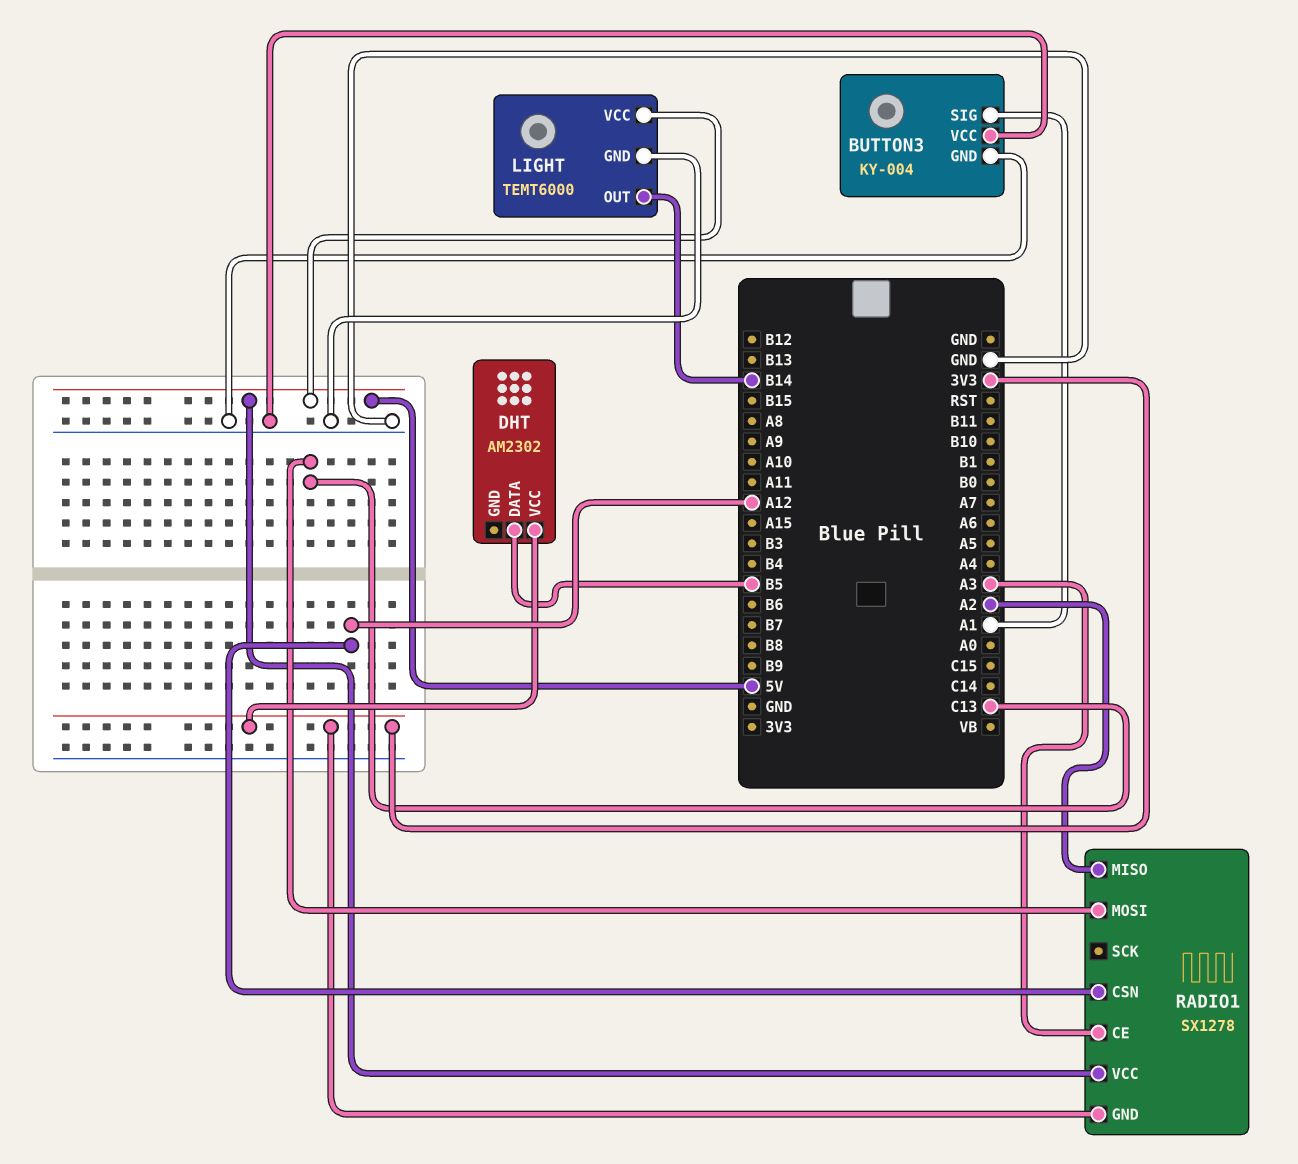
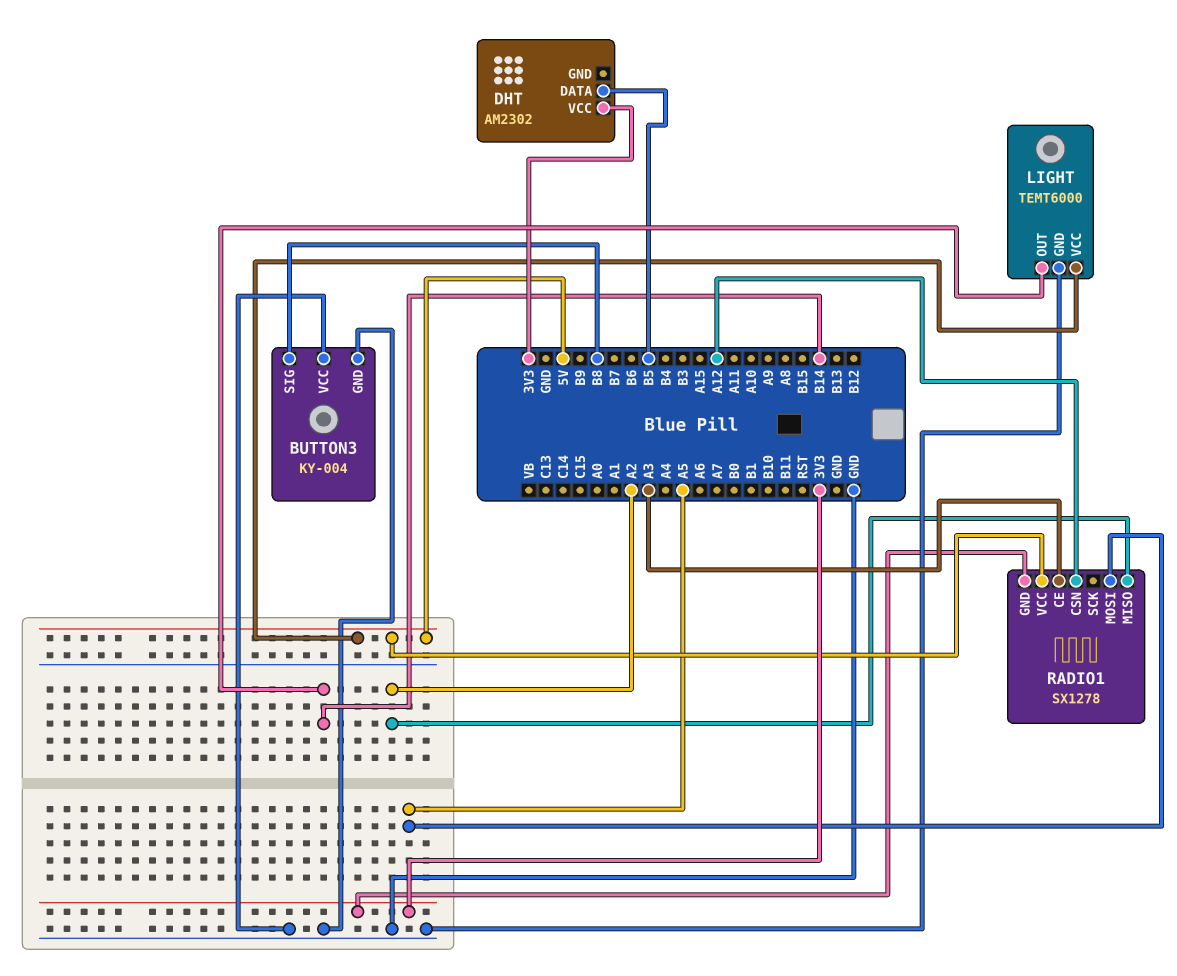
BUTTON3 pin SIG: A1 -> B8
RADIO1 pin MOSI: C13 -> A5

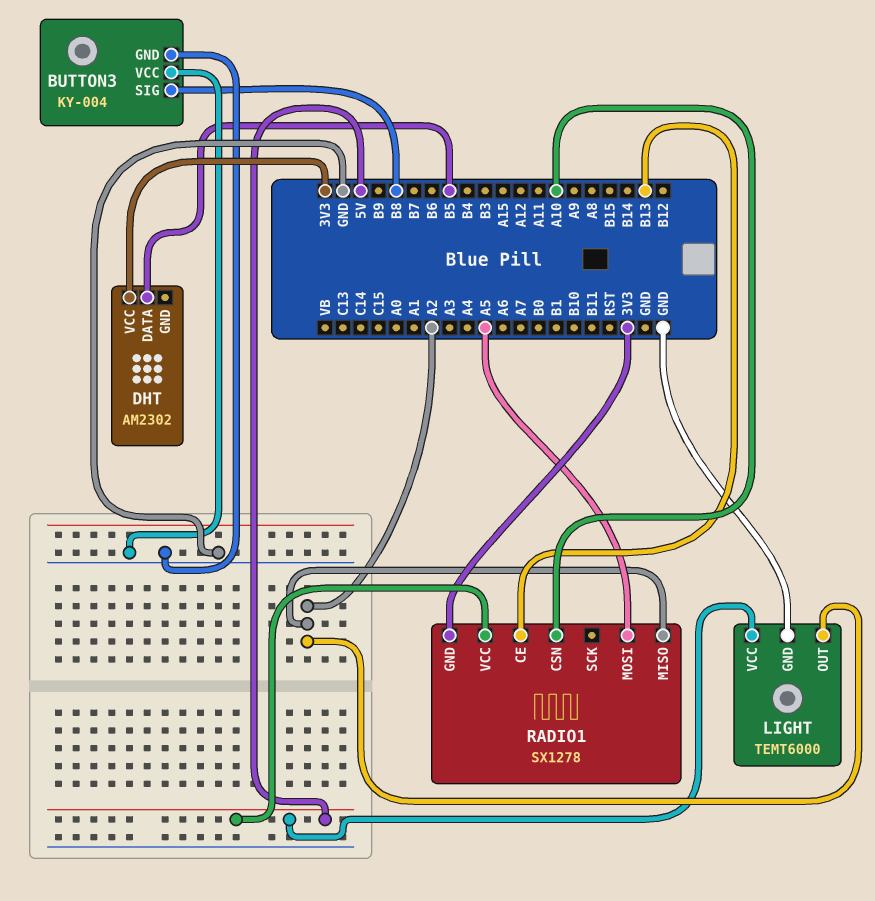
LIGHT pin OUT: B14 -> A2
RADIO1 pin CE: A3 -> B13
RADIO1 pin CSN: A12 -> A10

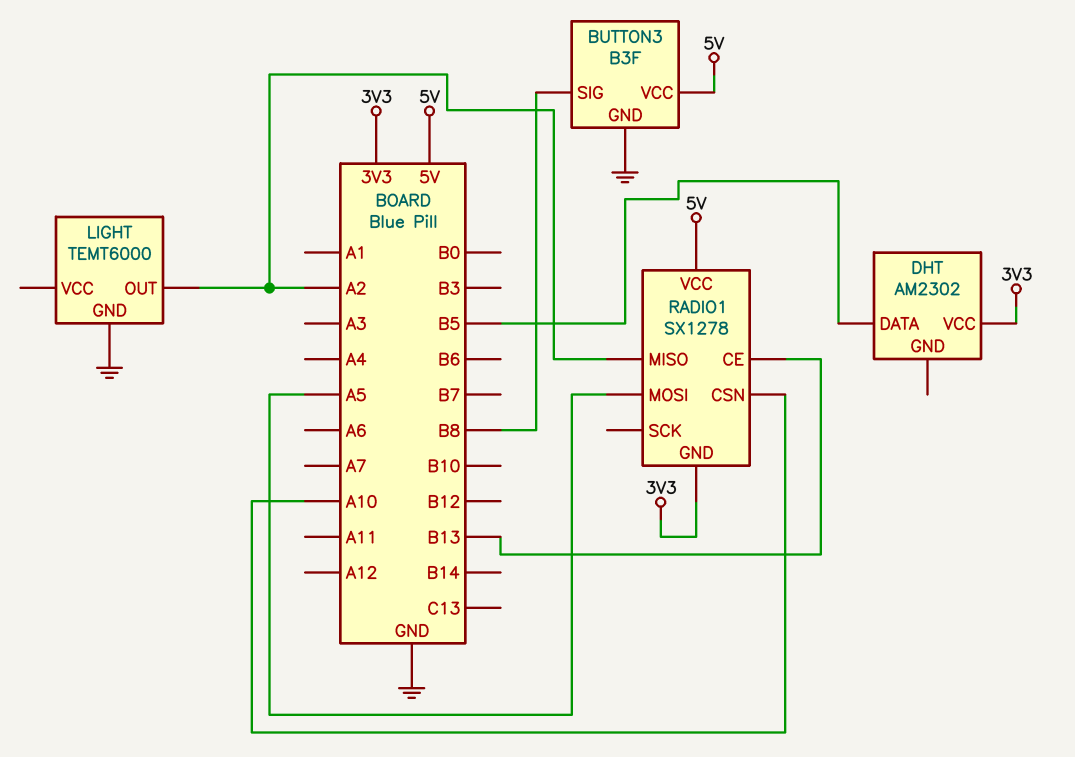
BUTTON3: KY-004 -> B3F
BUTTON3 pin VCC: GND -> 5V
LIGHT pin VCC: 5V -> none

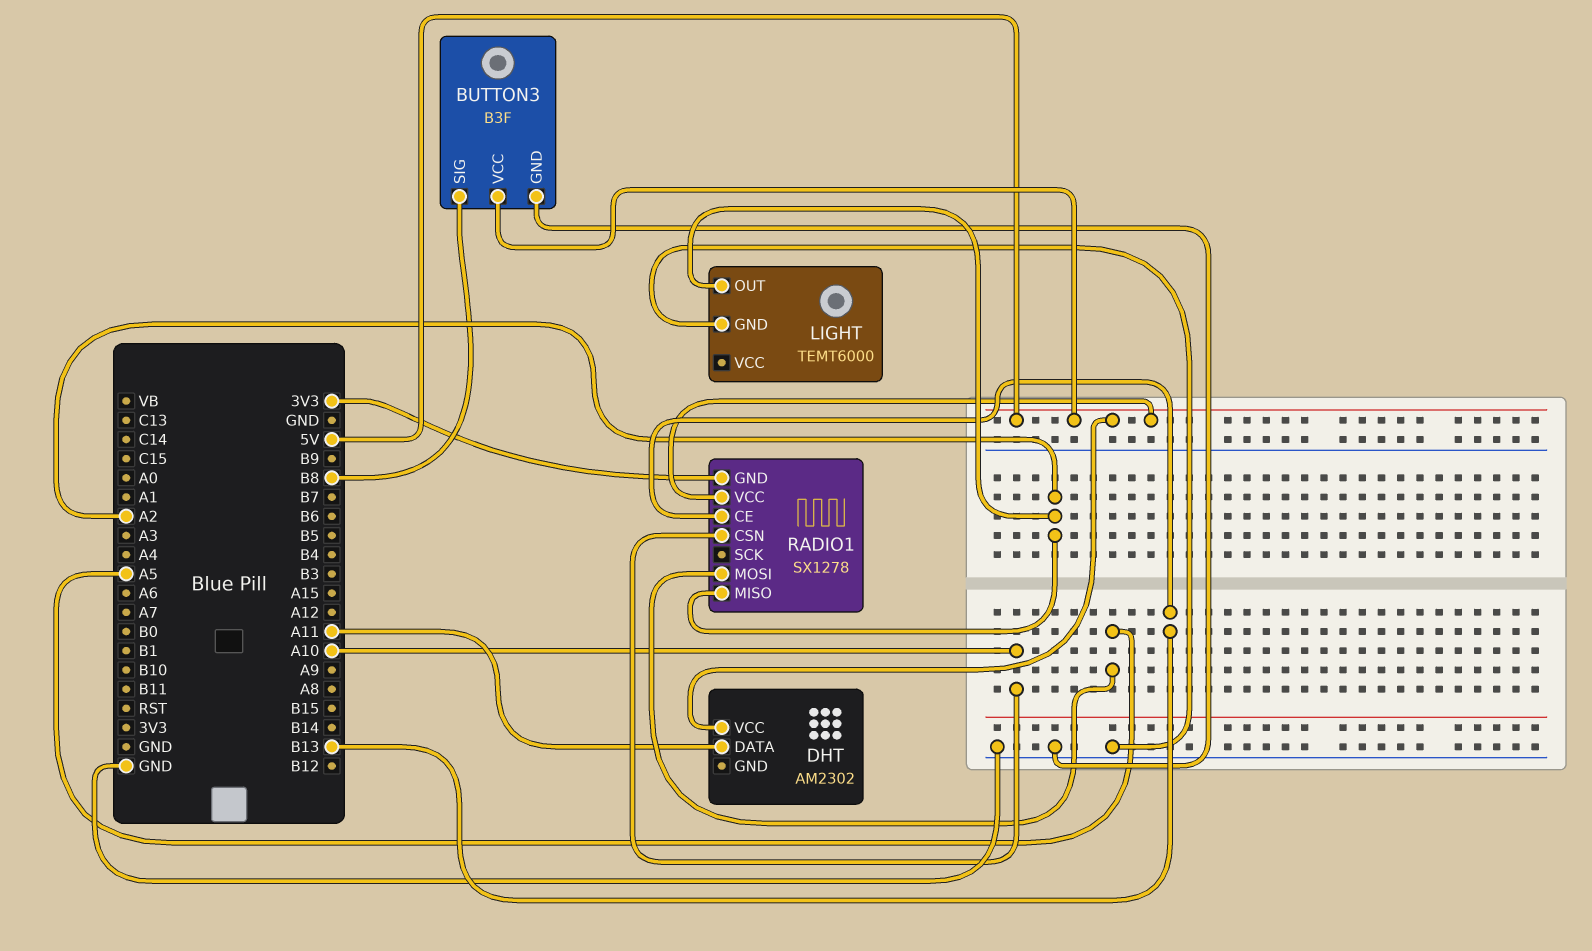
DHT pin DATA: B5 -> A11
DHT pin VCC: 3V3 -> 5V

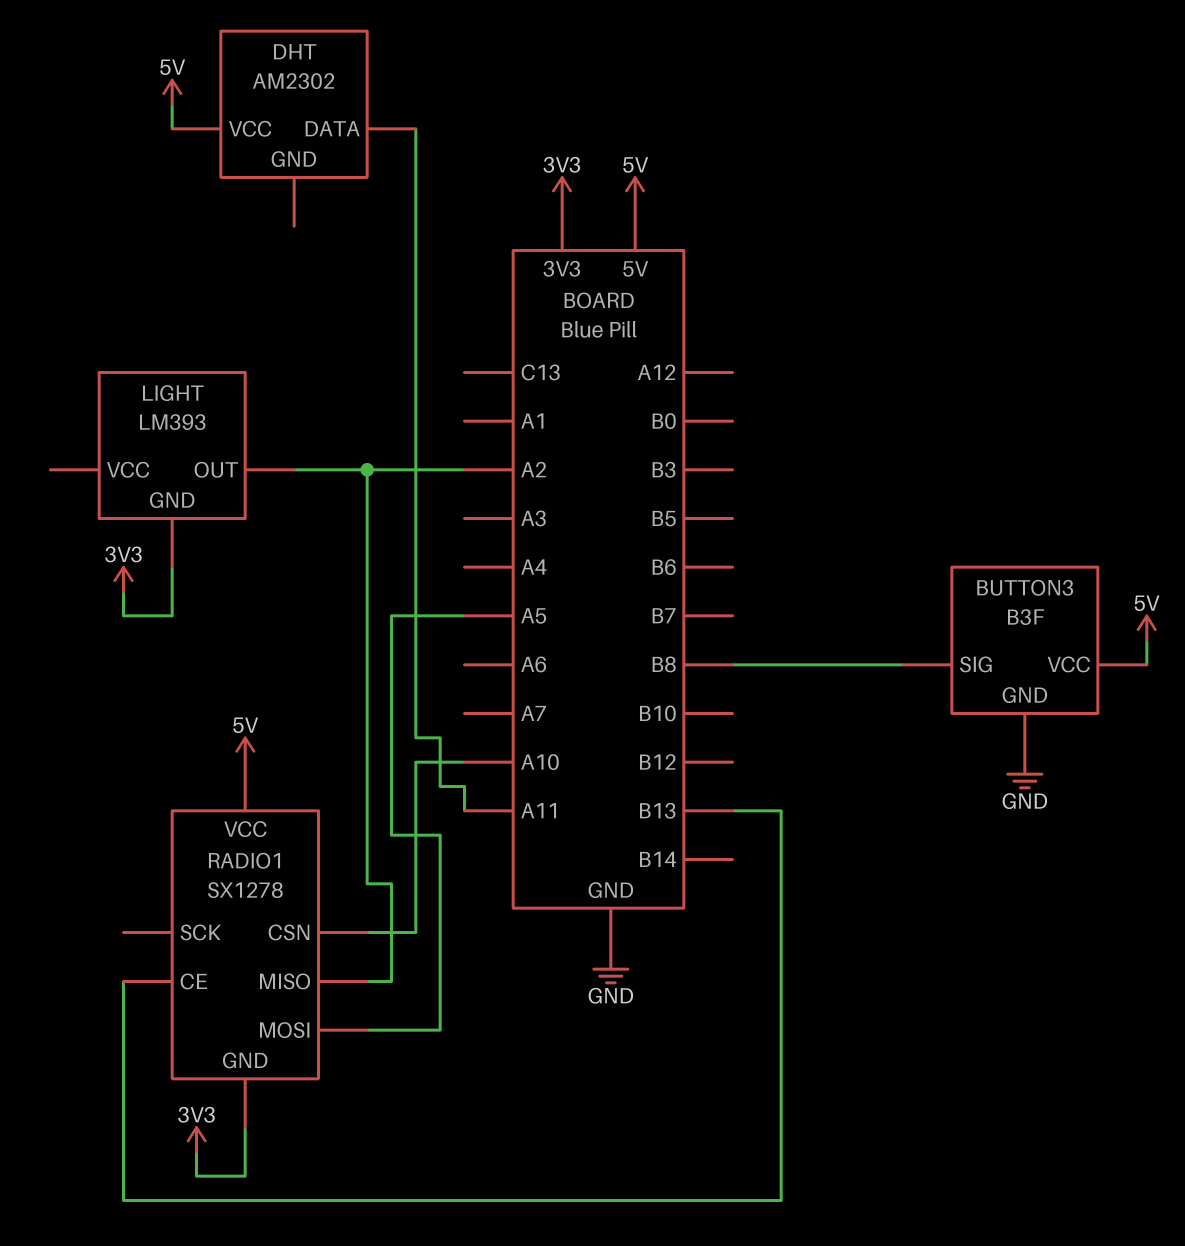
LIGHT: TEMT6000 -> LM393
LIGHT pin GND: GND -> 3V3

